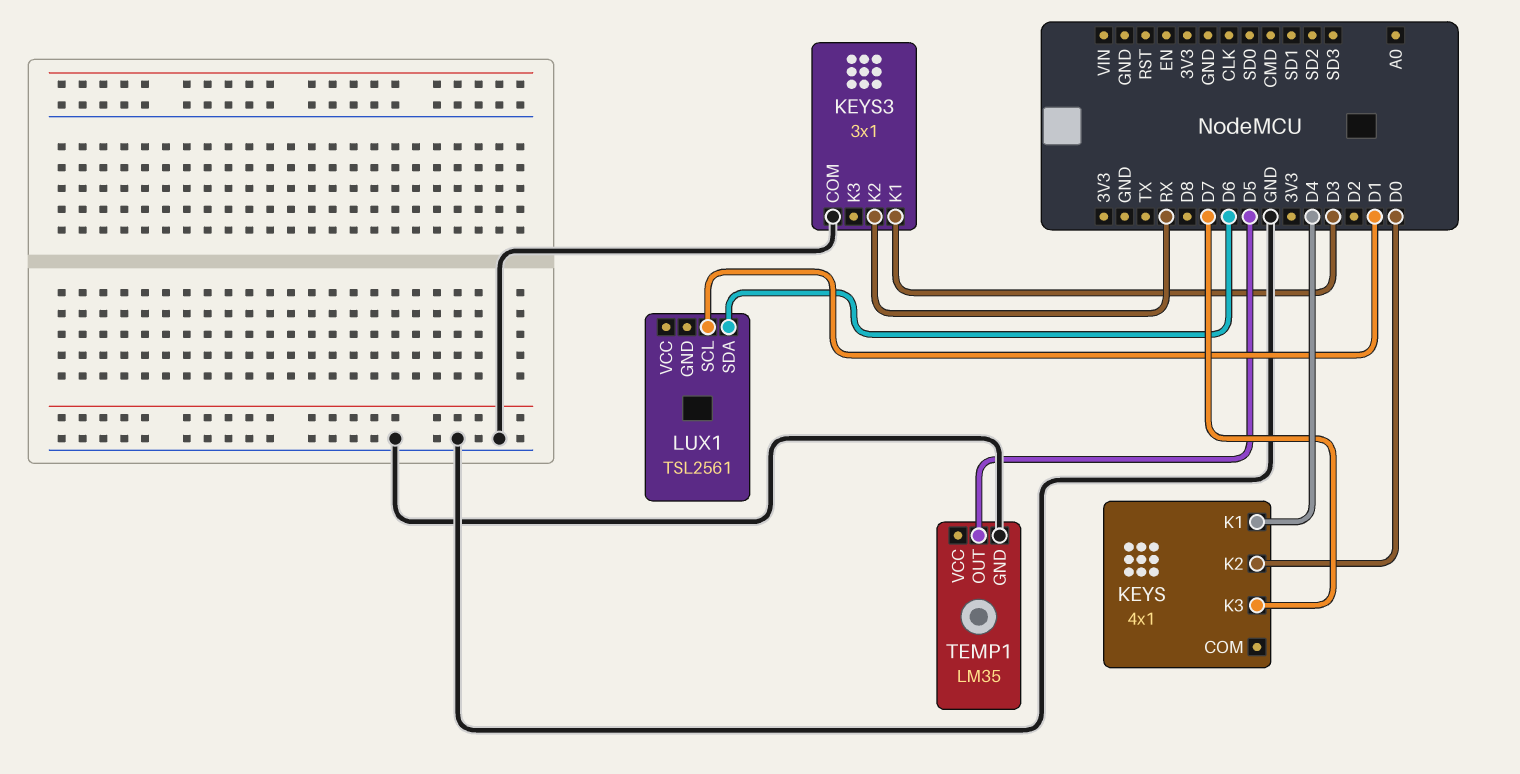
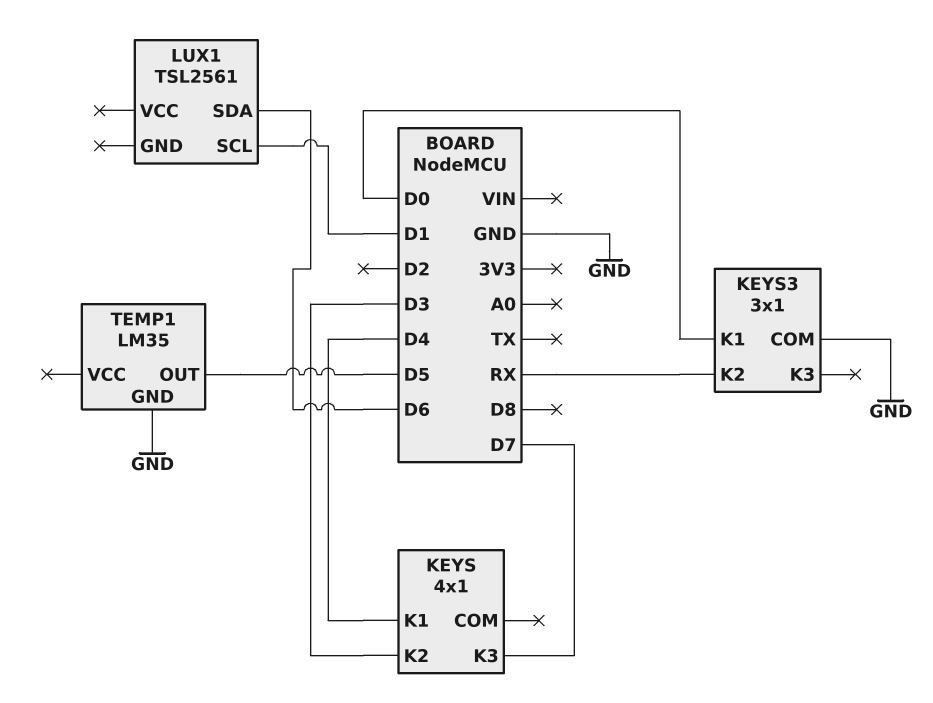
KEYS pin K2: D0 -> D3
KEYS3 pin K1: D3 -> D0

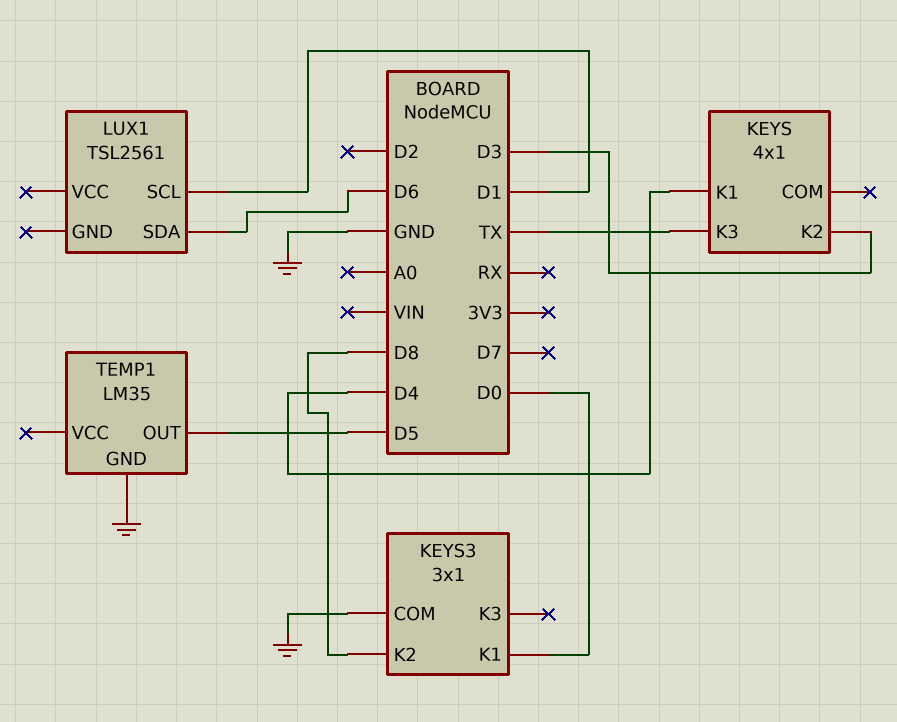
KEYS pin K3: D7 -> TX
KEYS3 pin K2: RX -> D8

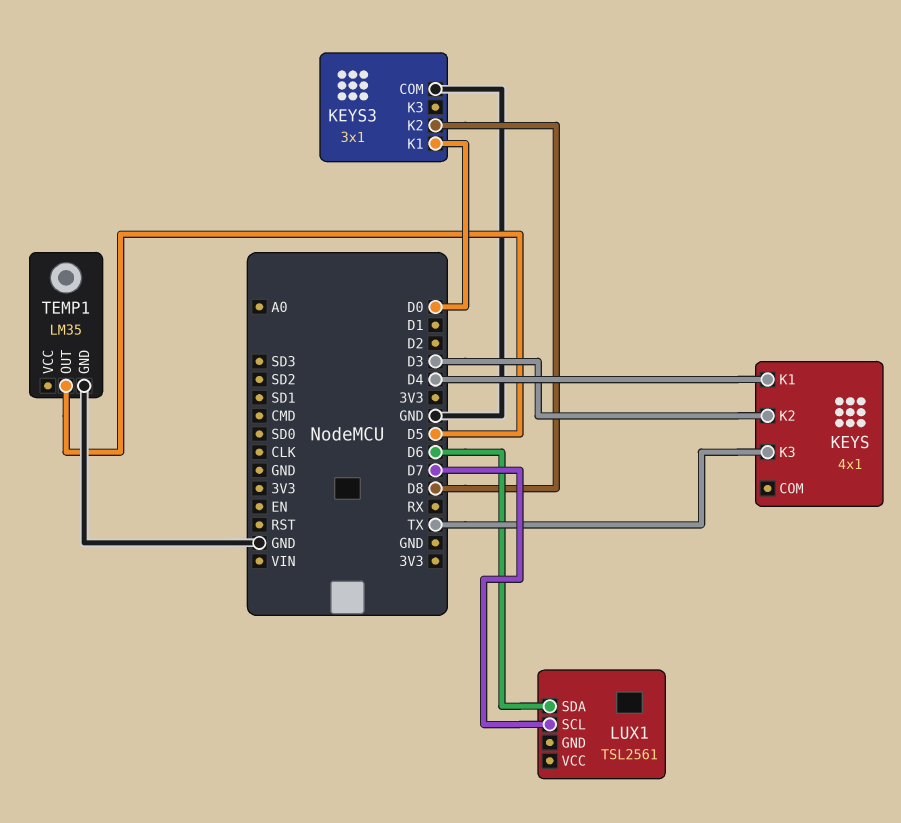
LUX1 pin SCL: D1 -> D7

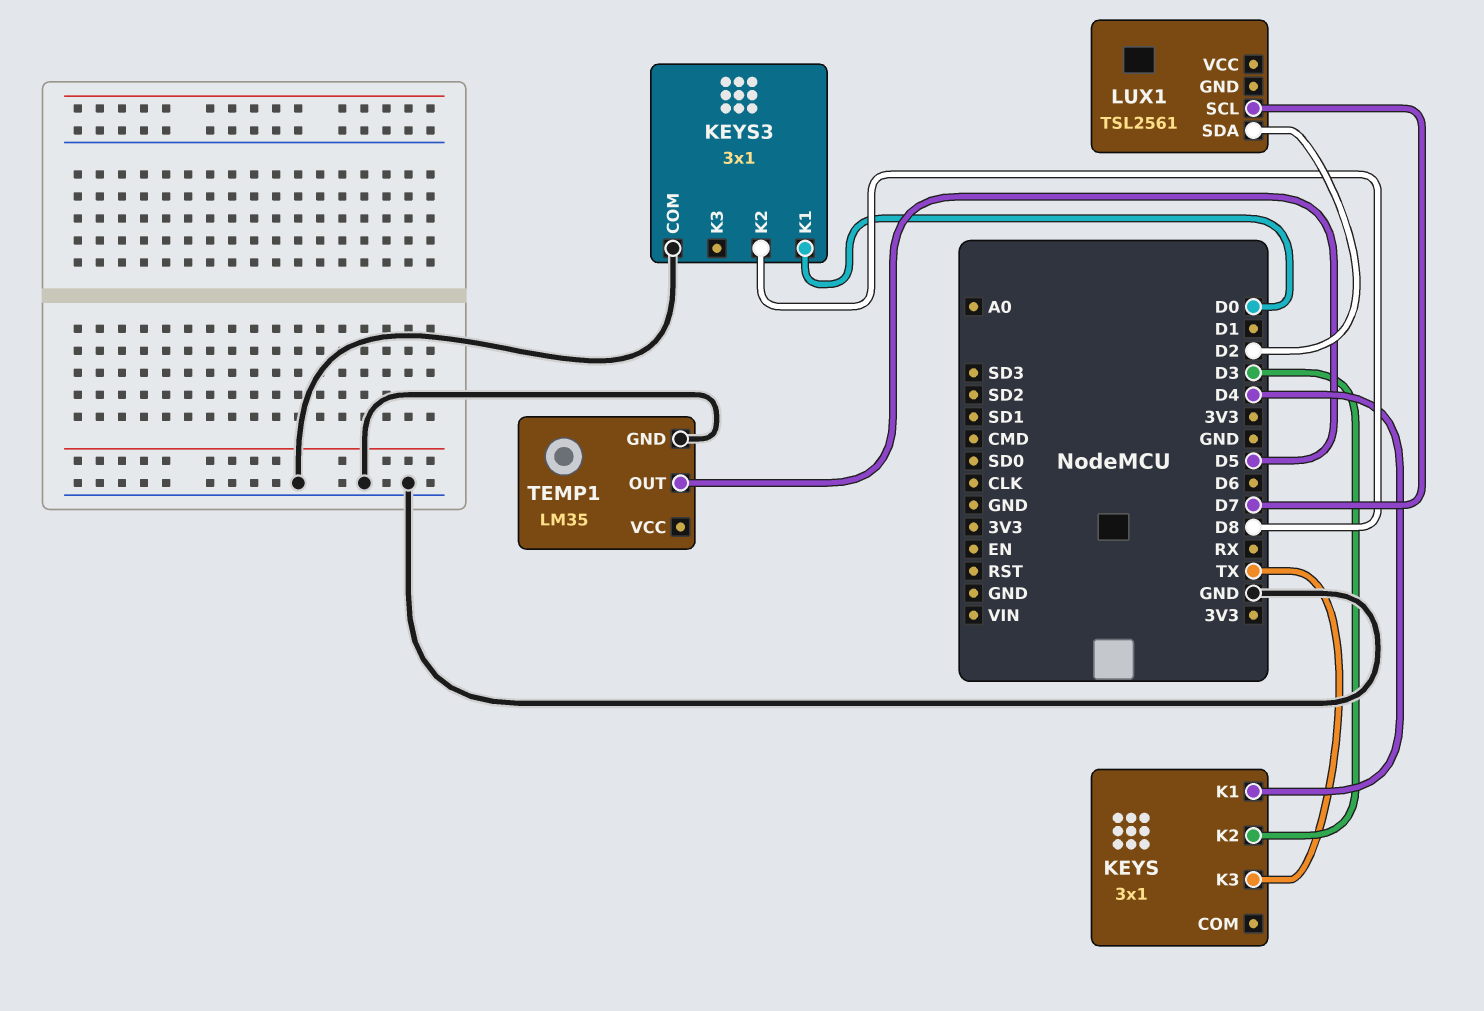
KEYS: 4x1 -> 3x1
LUX1 pin SDA: D6 -> D2

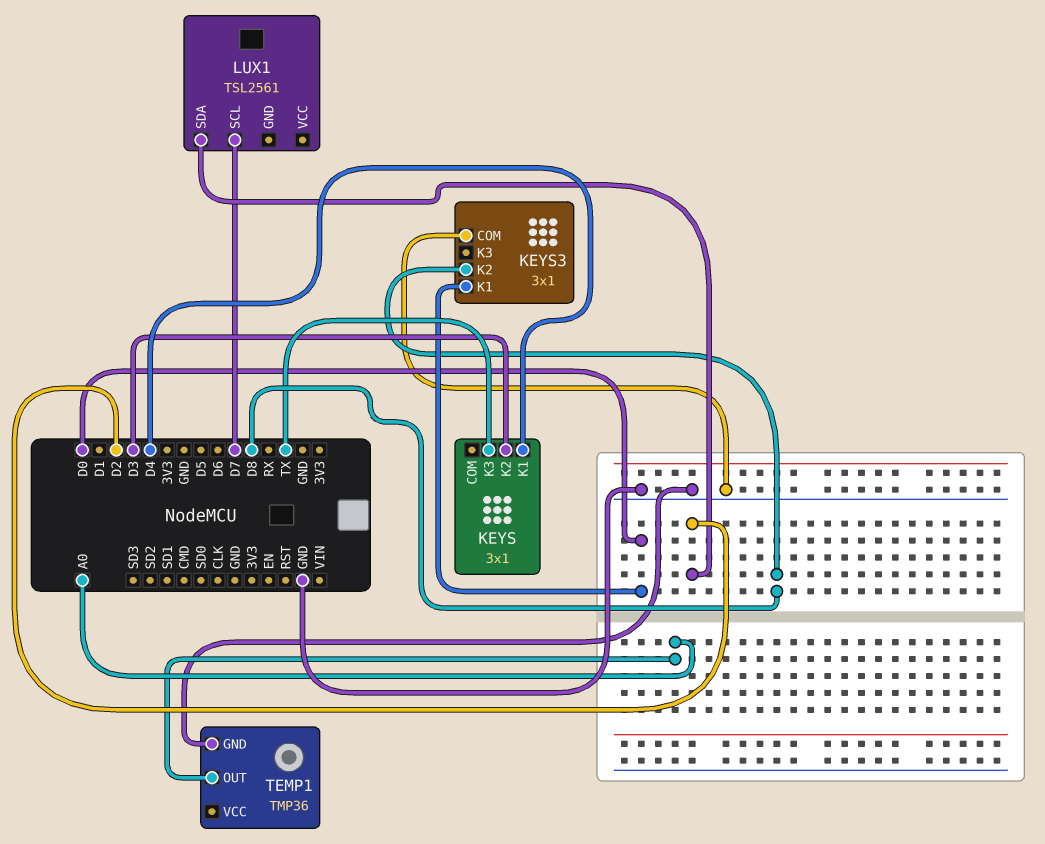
TEMP1: LM35 -> TMP36
TEMP1 pin OUT: D5 -> A0

